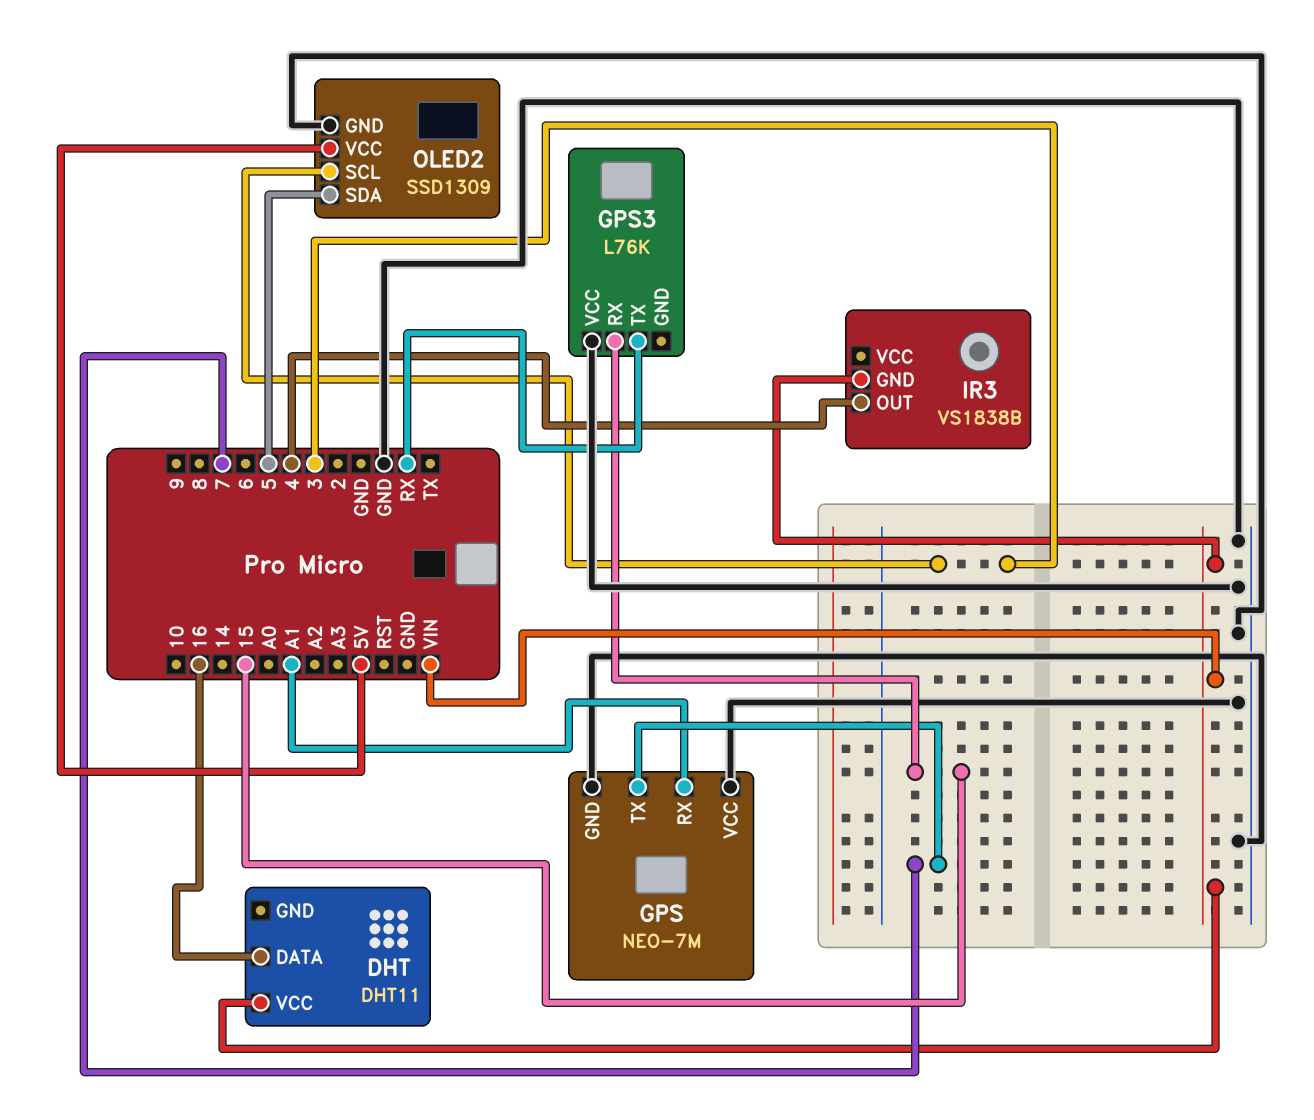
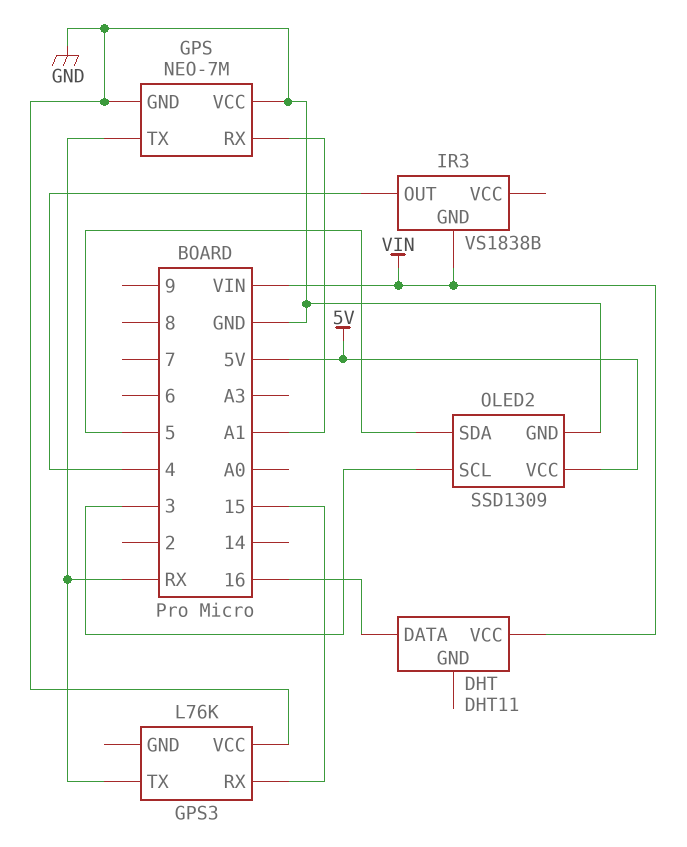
GPS pin TX: 7 -> RX

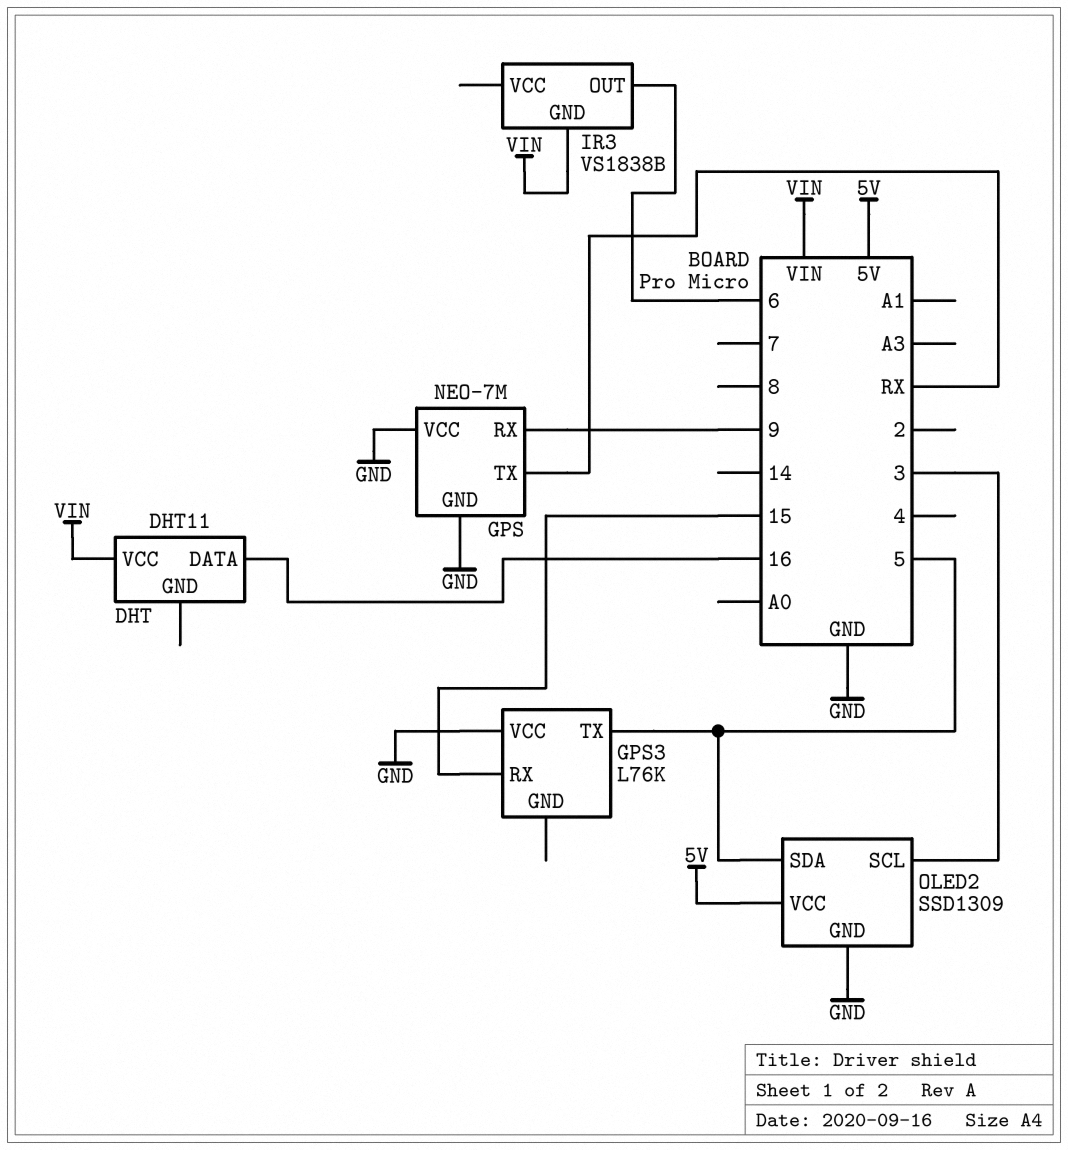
GPS pin RX: A1 -> 9
GPS3 pin TX: RX -> 5
IR3 pin OUT: 4 -> 6

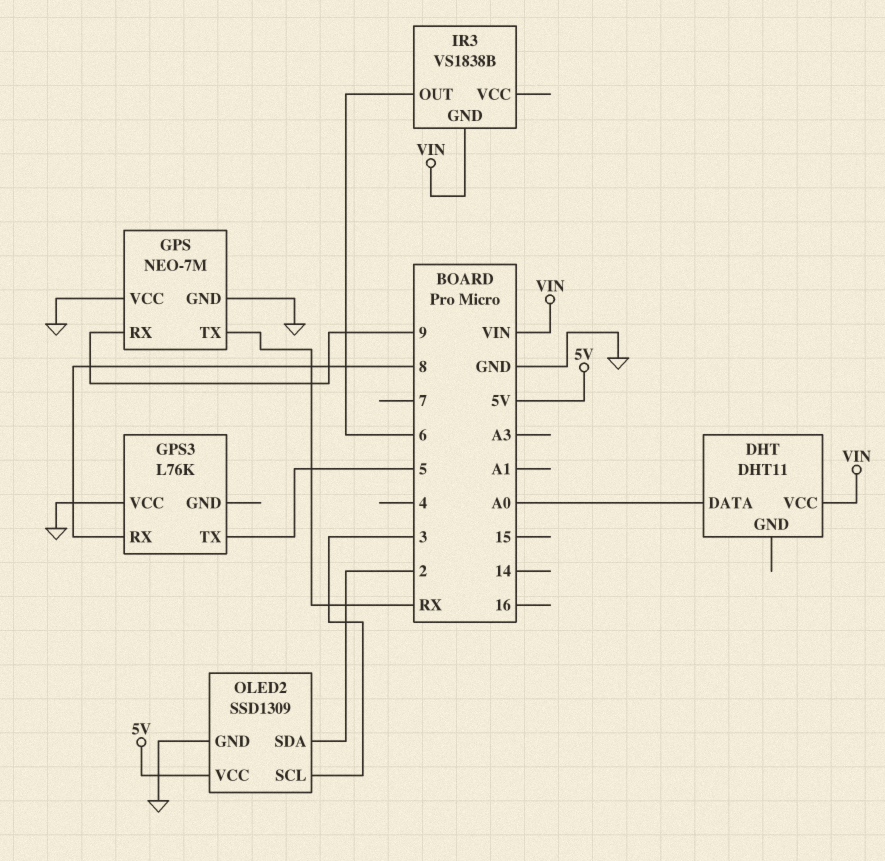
DHT pin DATA: 16 -> A0
GPS3 pin RX: 15 -> 8
OLED2 pin SDA: 5 -> 2

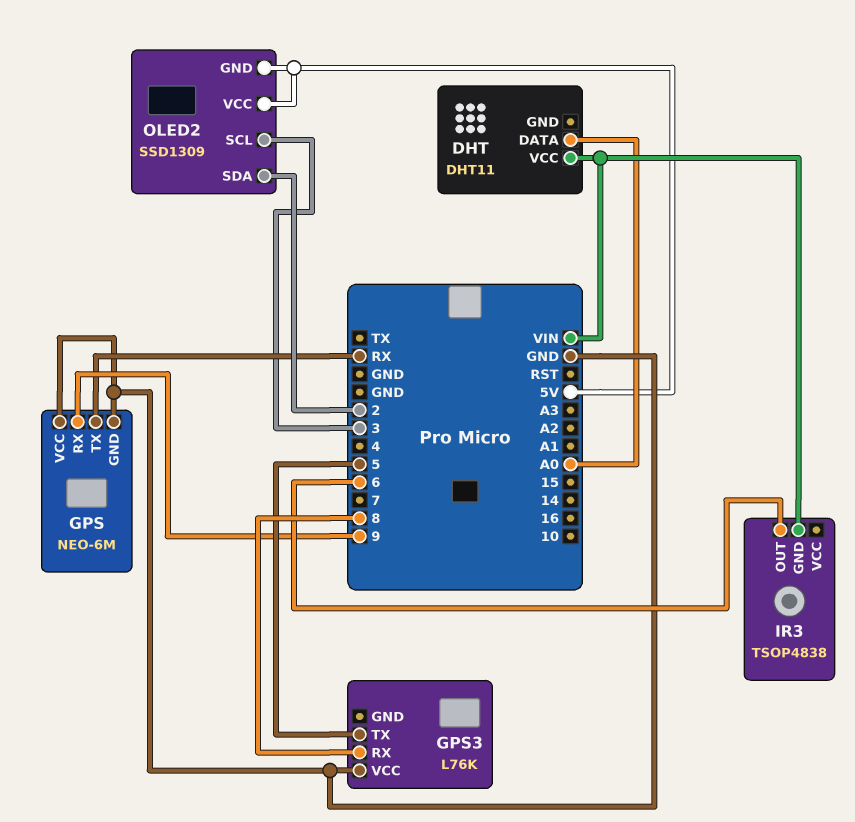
GPS: NEO-7M -> NEO-6M
IR3: VS1838B -> TSOP4838
OLED2 pin GND: GND -> 5V

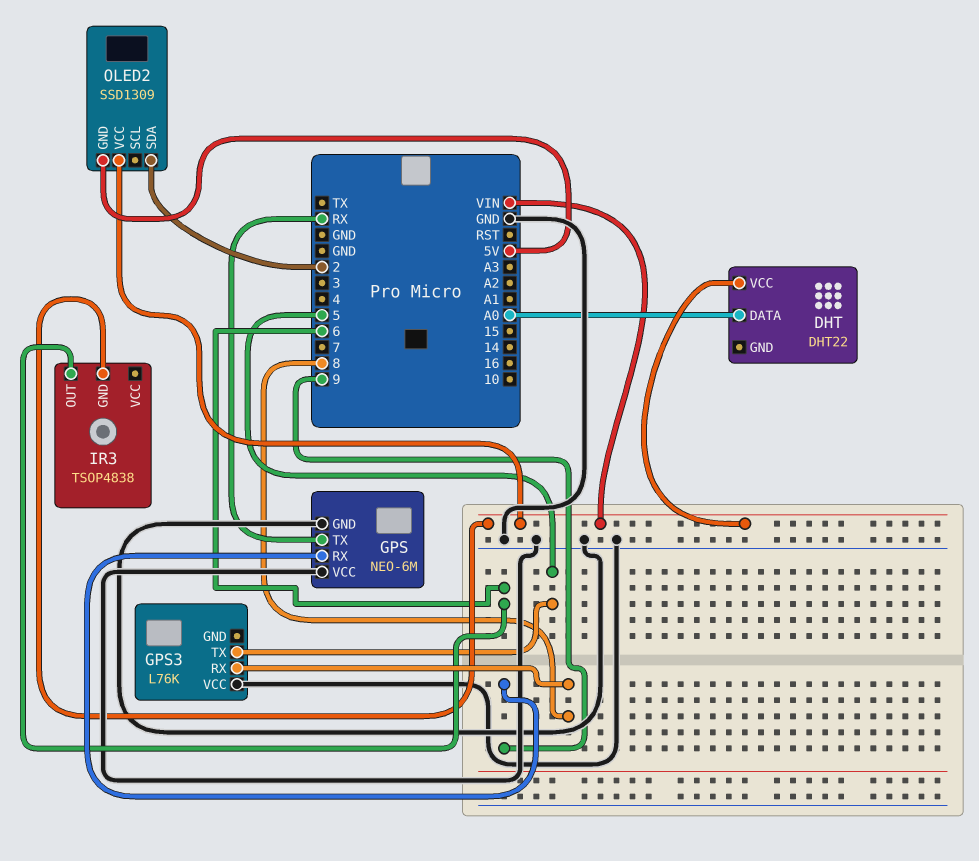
DHT: DHT11 -> DHT22
OLED2 pin SCL: 3 -> none
OLED2 pin VCC: 5V -> VIN

